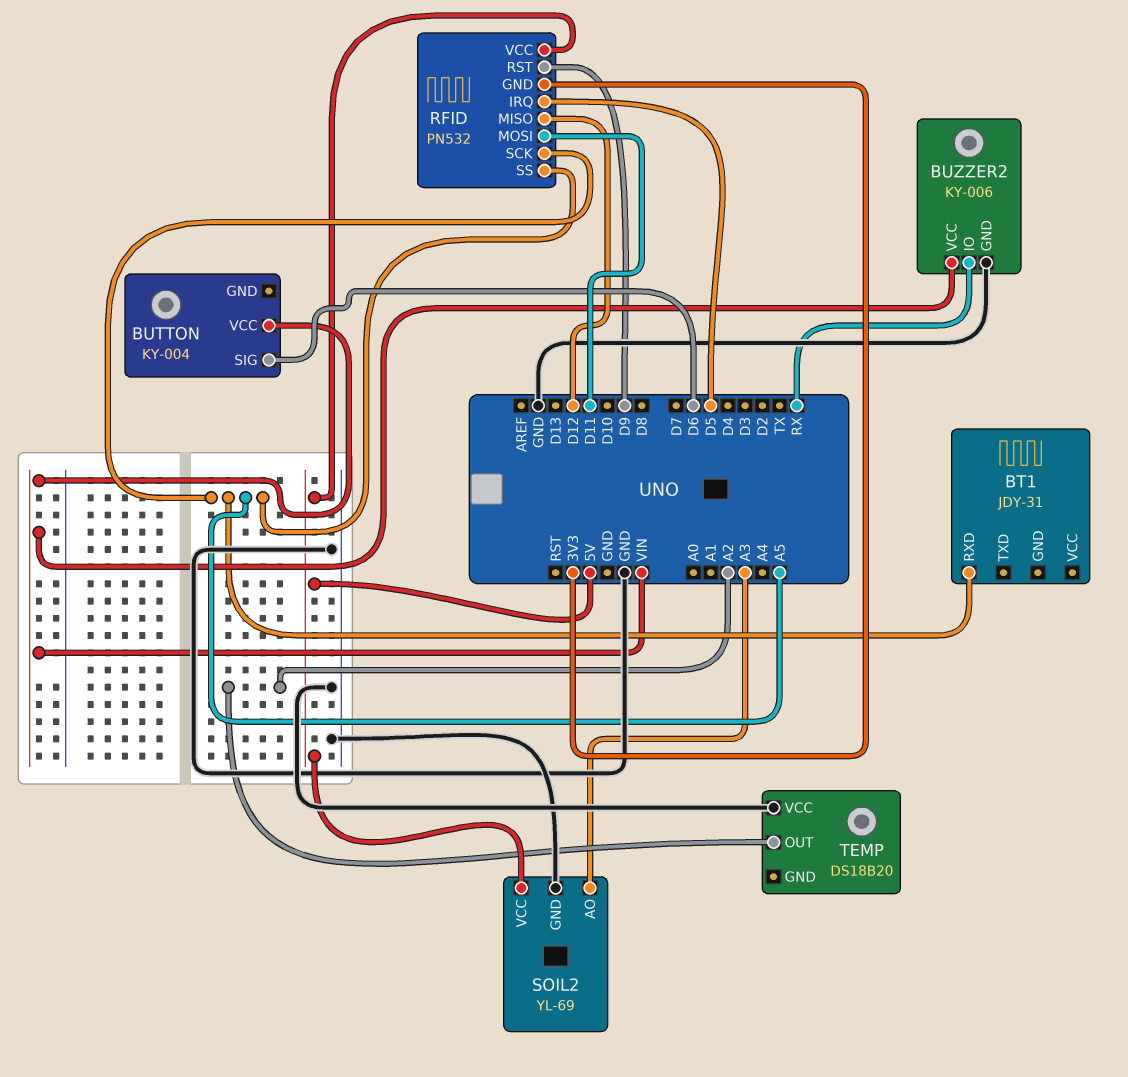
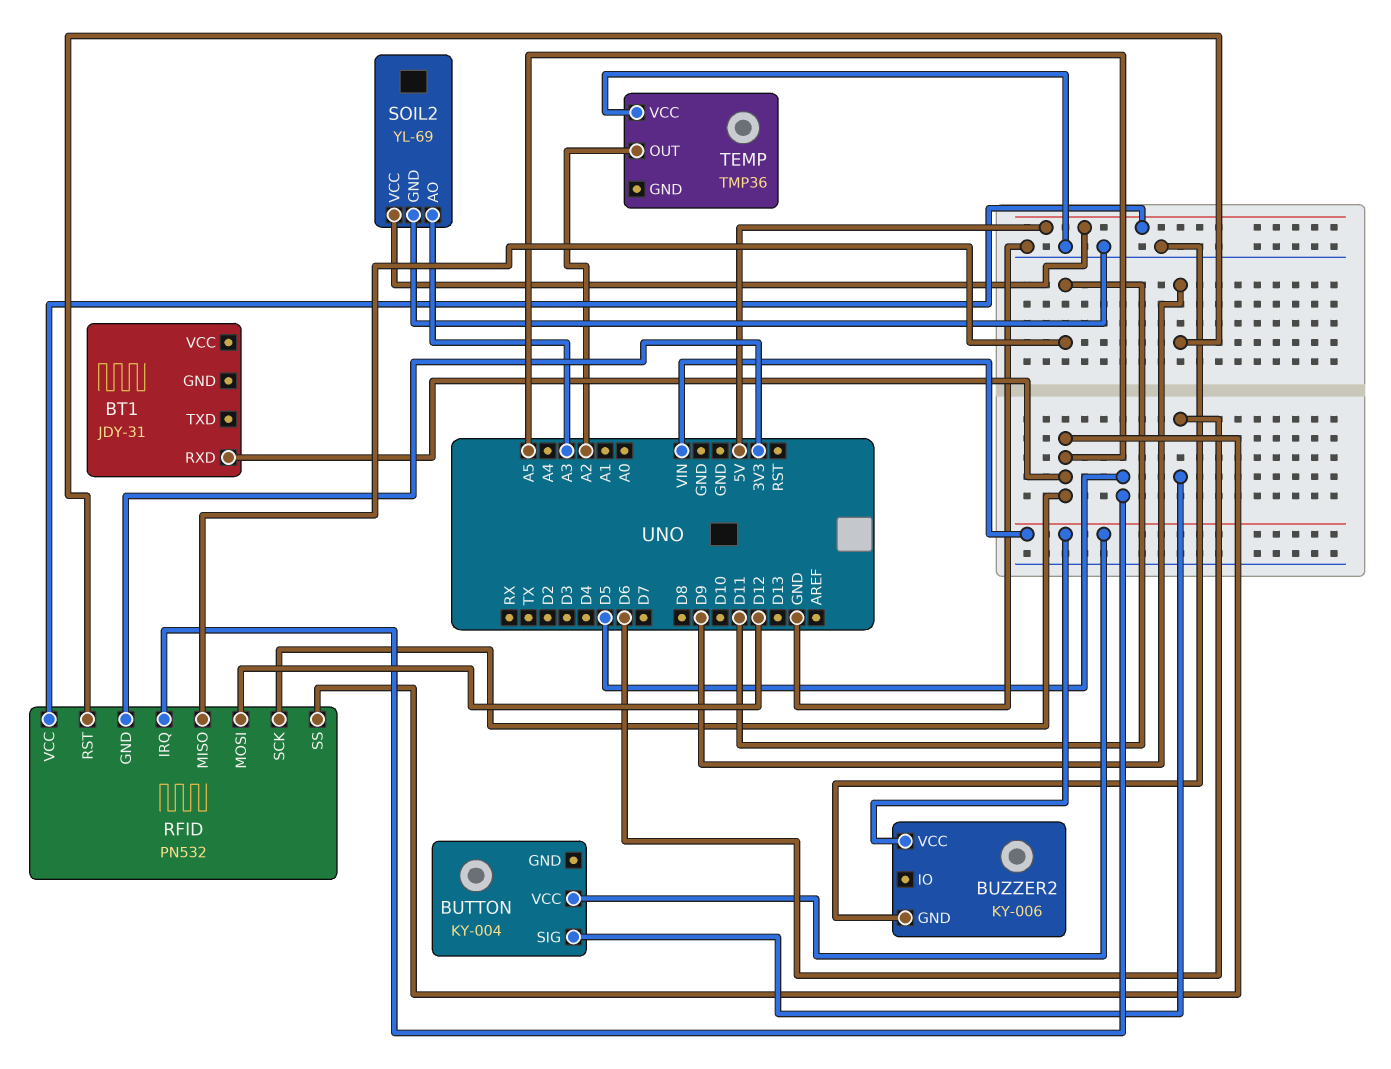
BUZZER2 pin IO: RX -> none
RFID pin MISO: D12 -> D11
RFID pin MOSI: D11 -> D12
TEMP: DS18B20 -> TMP36

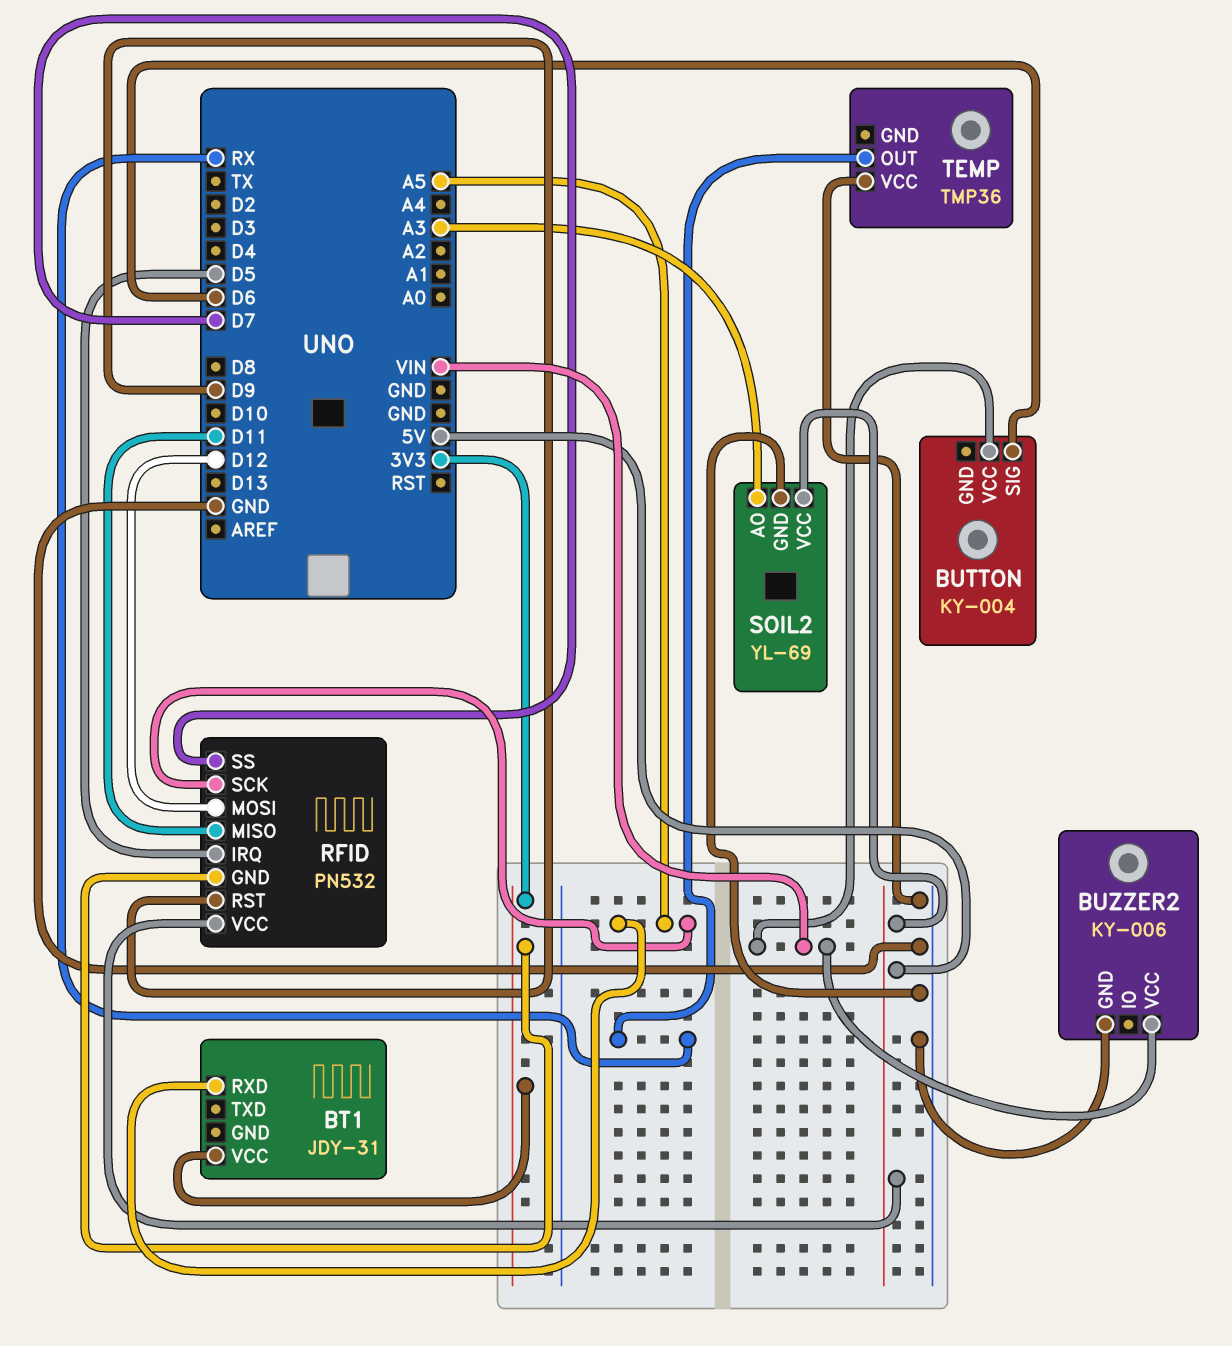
BT1 pin VCC: none -> 3V3
RFID pin SS: A5 -> D7
TEMP pin OUT: A2 -> RX

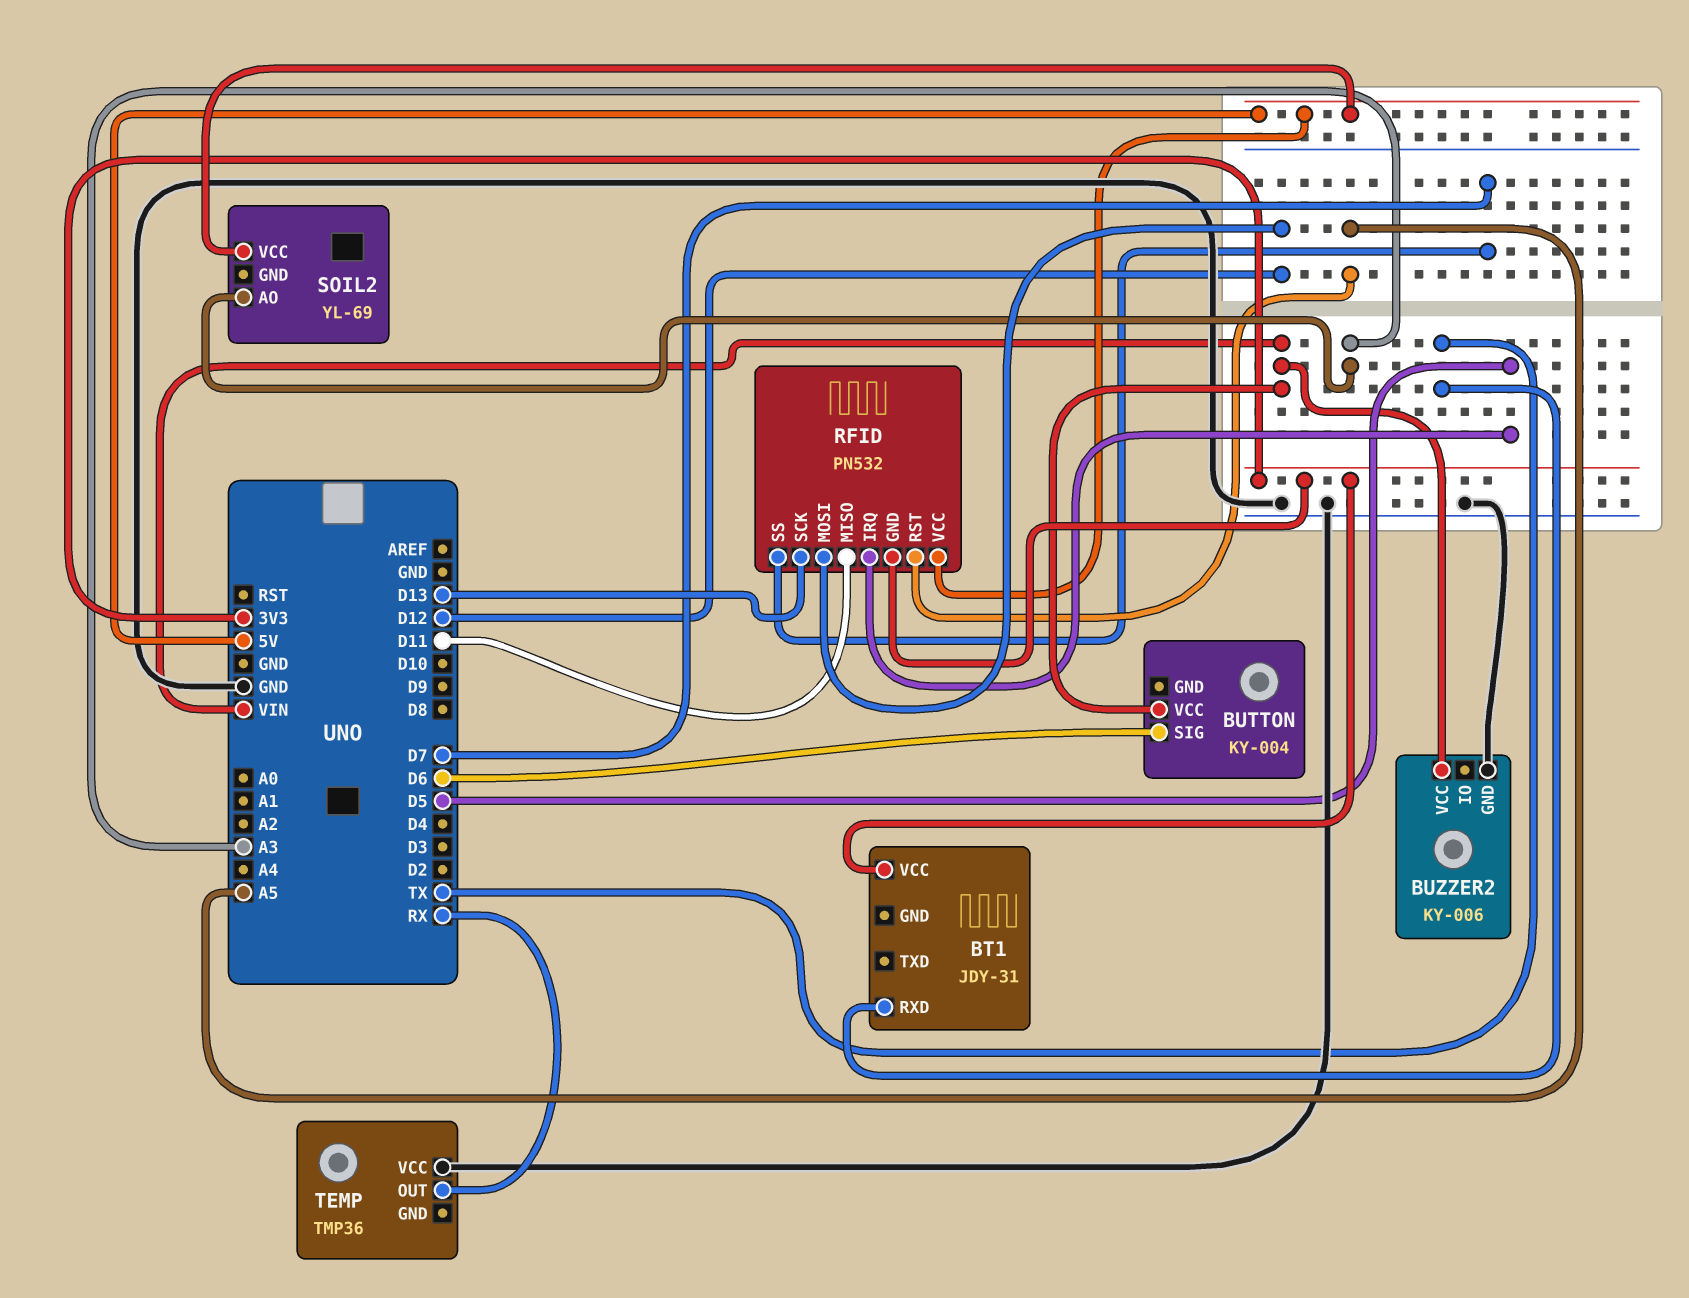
BT1 pin RXD: A5 -> TX
RFID pin RST: D9 -> A5
RFID pin SCK: A5 -> D13
SOIL2 pin GND: GND -> none

